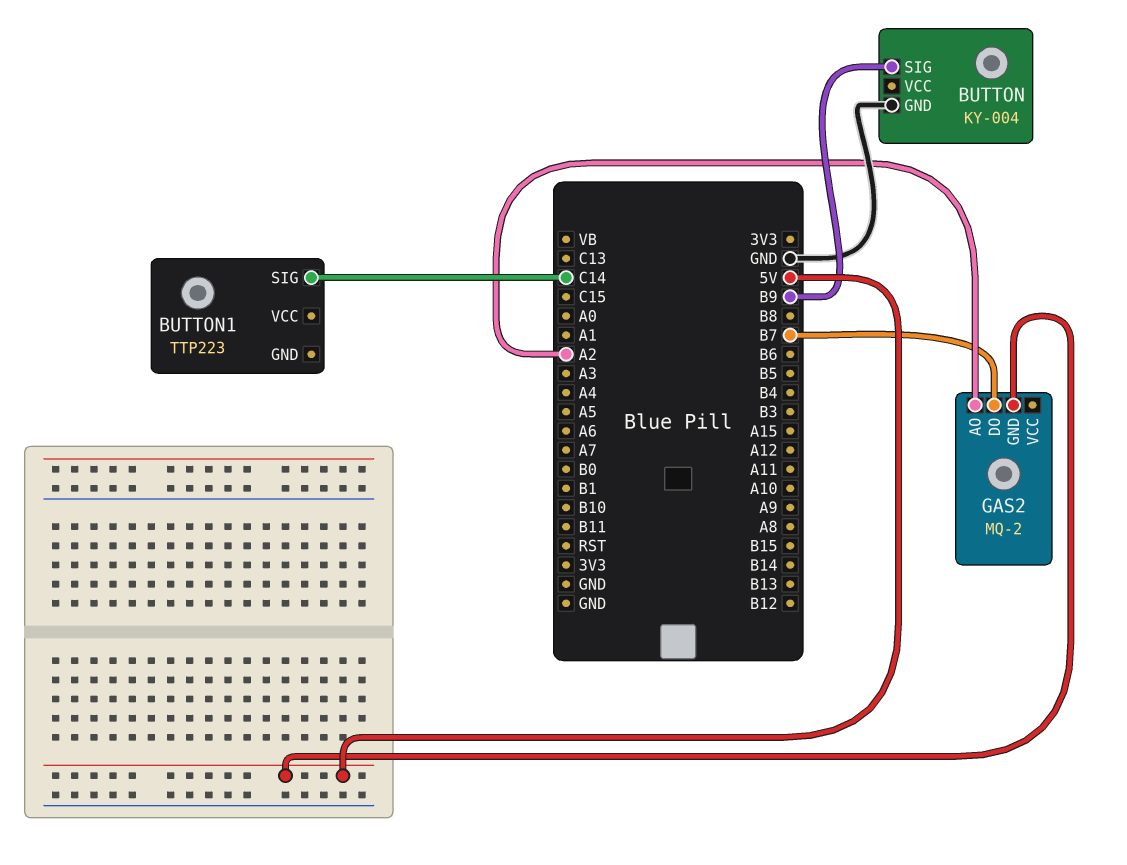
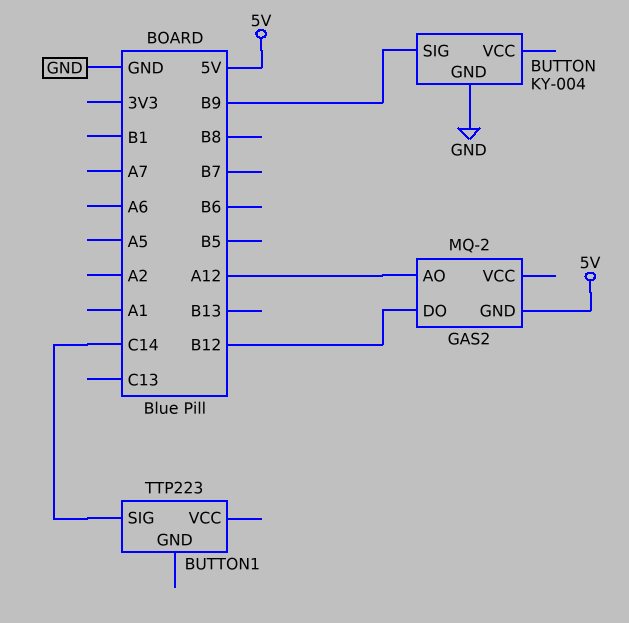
GAS2 pin AO: A2 -> A12
GAS2 pin DO: B7 -> B12

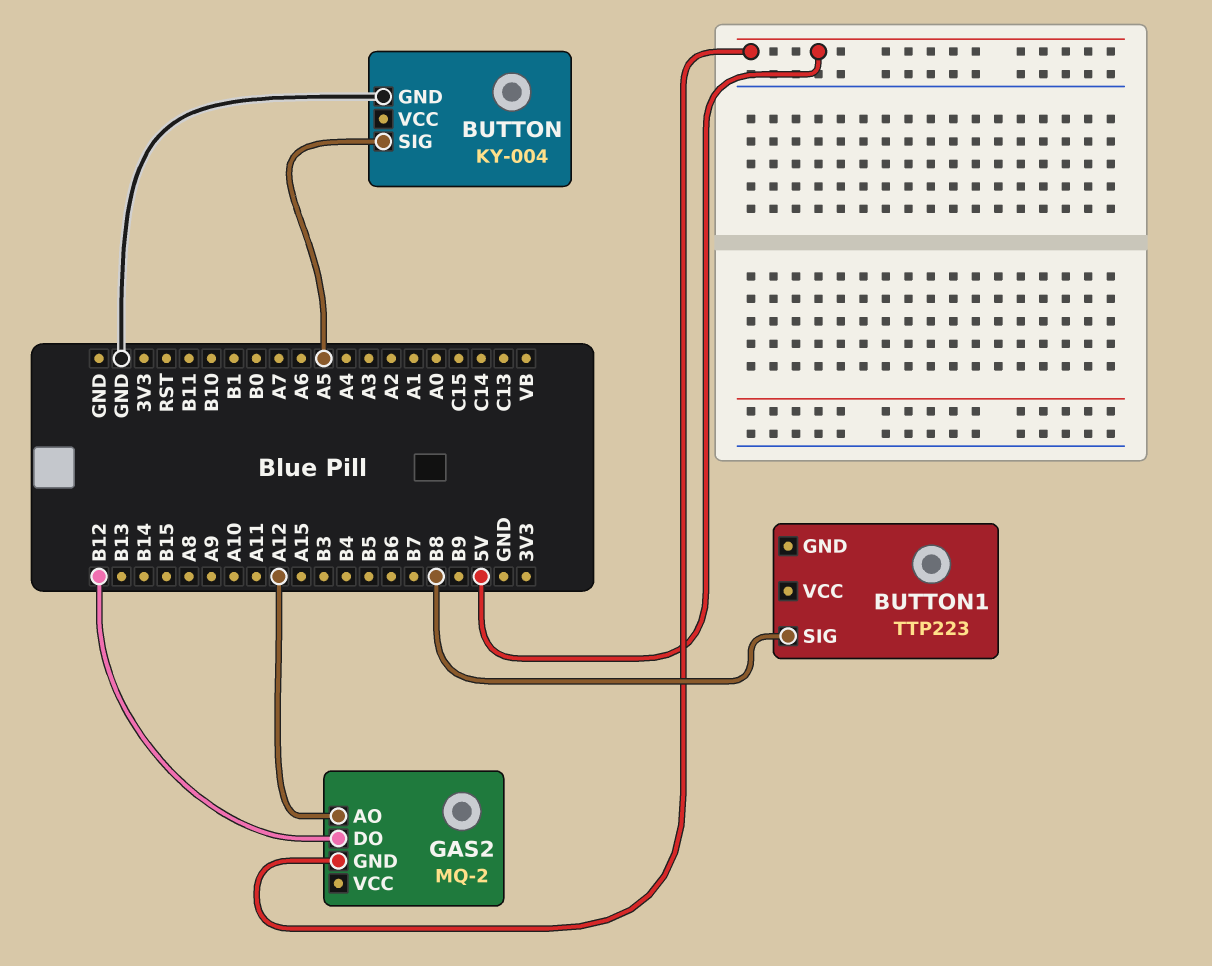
BUTTON pin SIG: B9 -> A5
BUTTON1 pin SIG: C14 -> B8

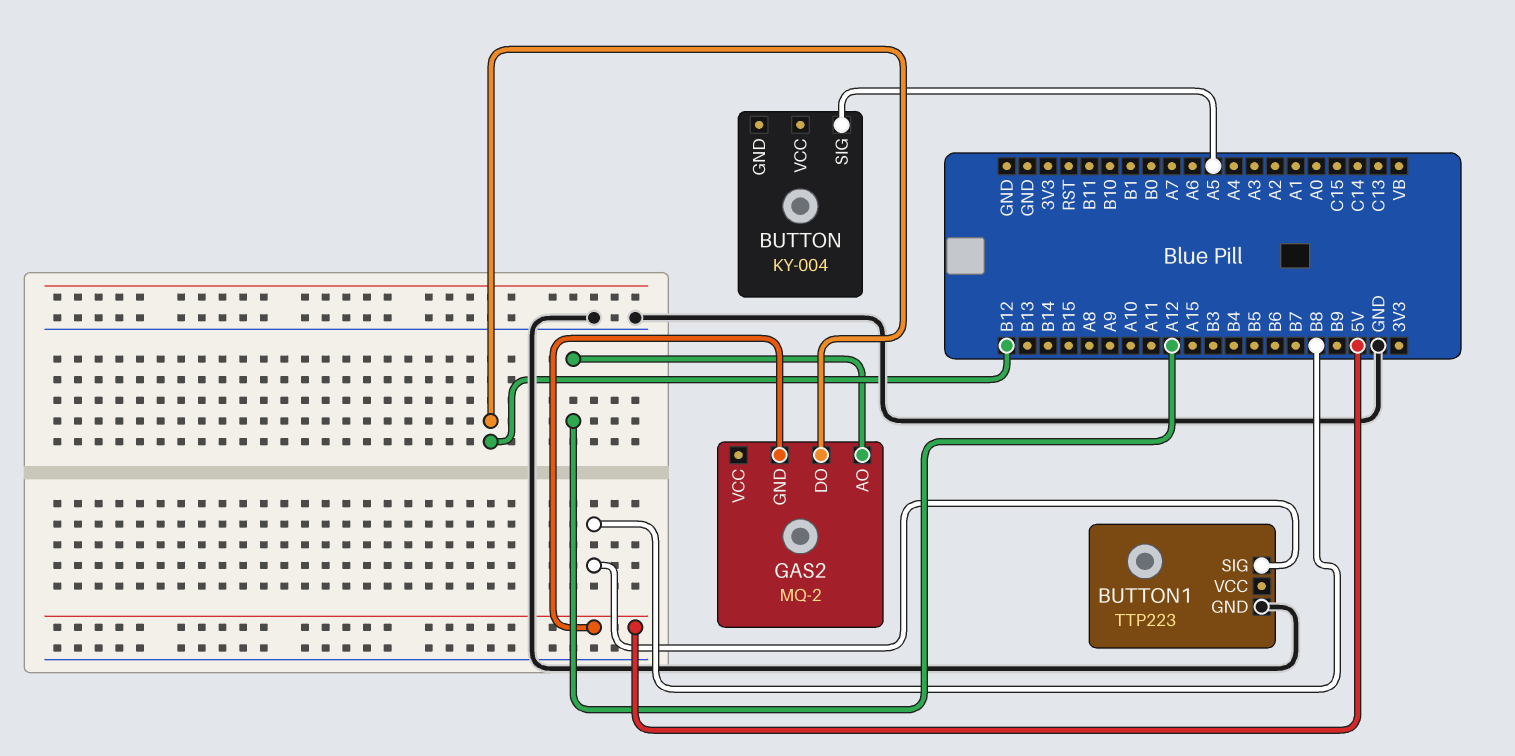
BUTTON pin GND: GND -> none
BUTTON1 pin GND: none -> GND

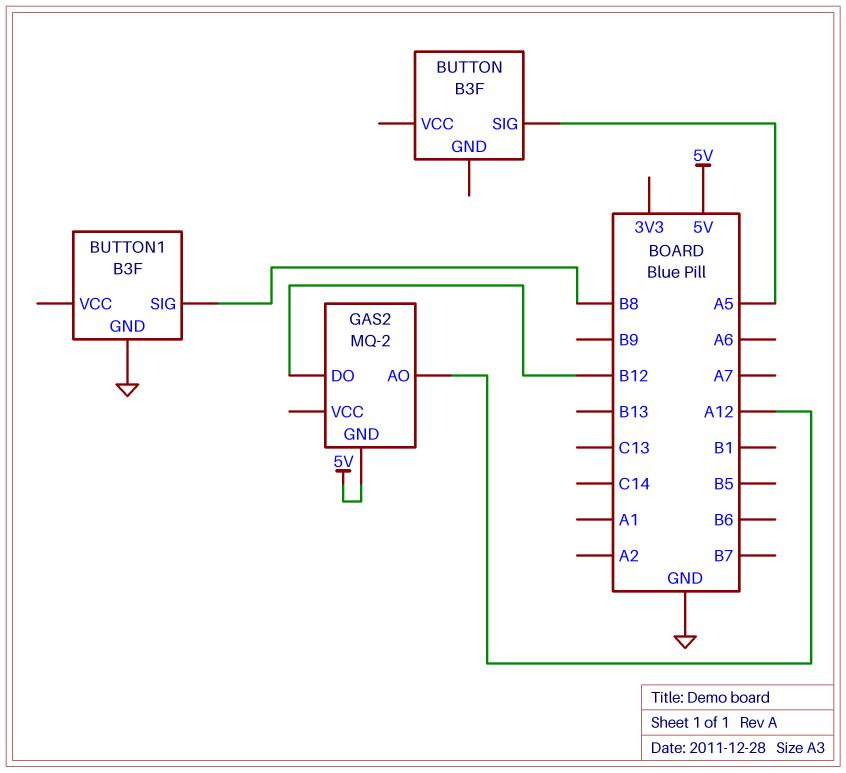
BUTTON: KY-004 -> B3F
BUTTON1: TTP223 -> B3F

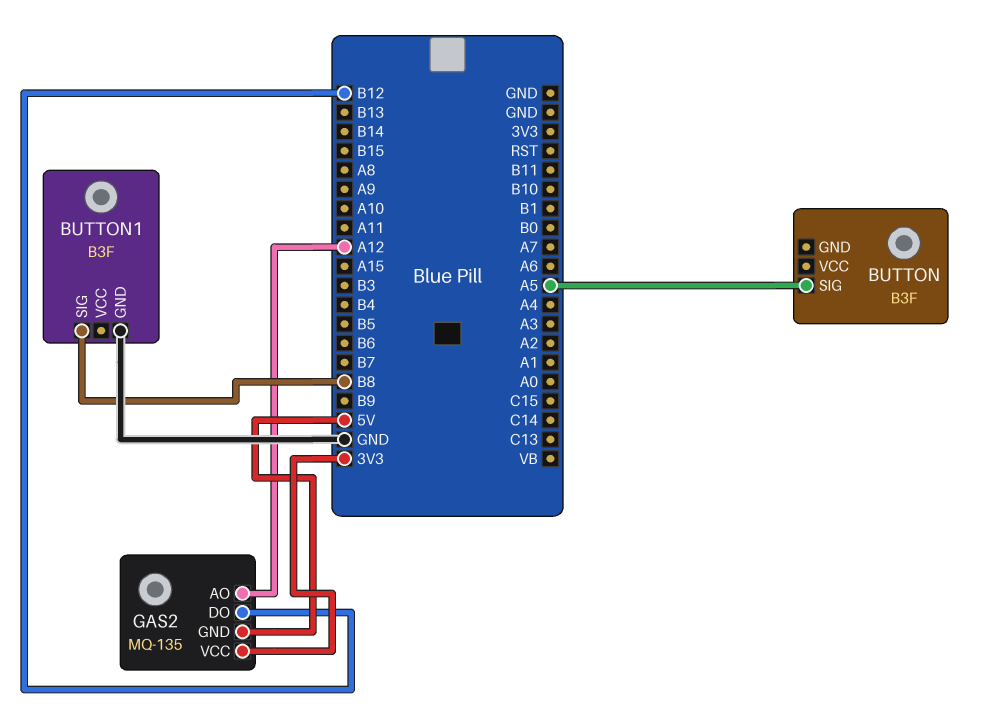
GAS2: MQ-2 -> MQ-135
GAS2 pin VCC: none -> 3V3

